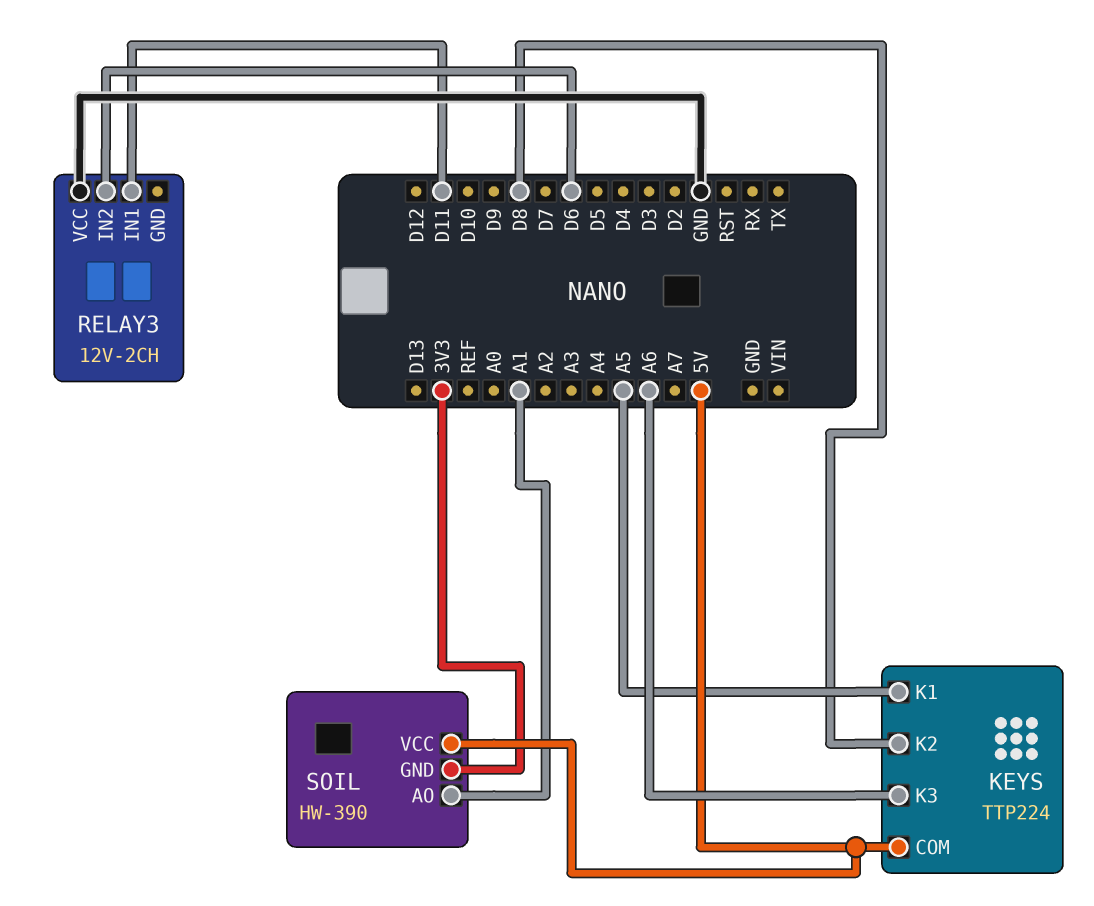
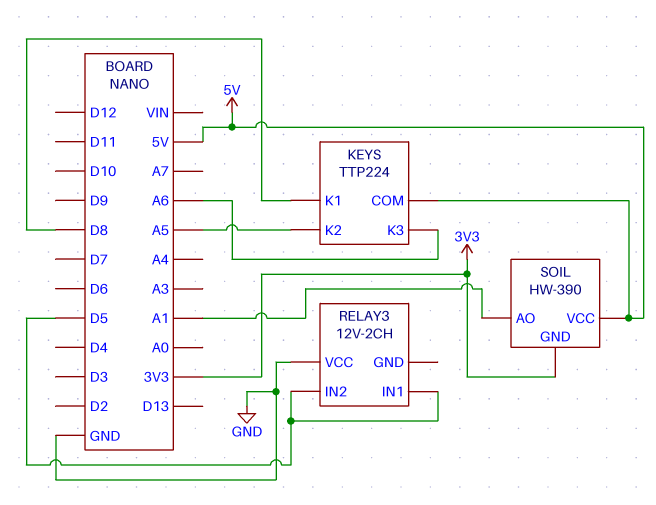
KEYS pin K1: A5 -> D8
KEYS pin K2: D8 -> A5
RELAY3 pin IN1: D11 -> D5
RELAY3 pin IN2: D6 -> D5

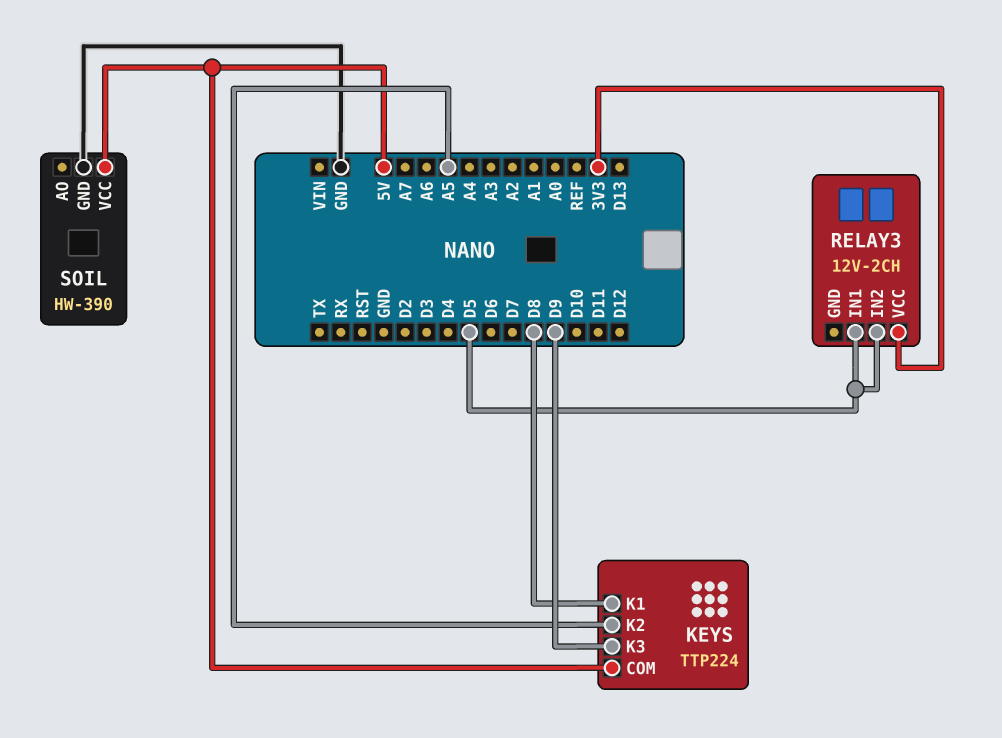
KEYS pin K3: A6 -> D9
RELAY3 pin VCC: GND -> 3V3
SOIL pin AO: A1 -> none
SOIL pin GND: 3V3 -> GND

